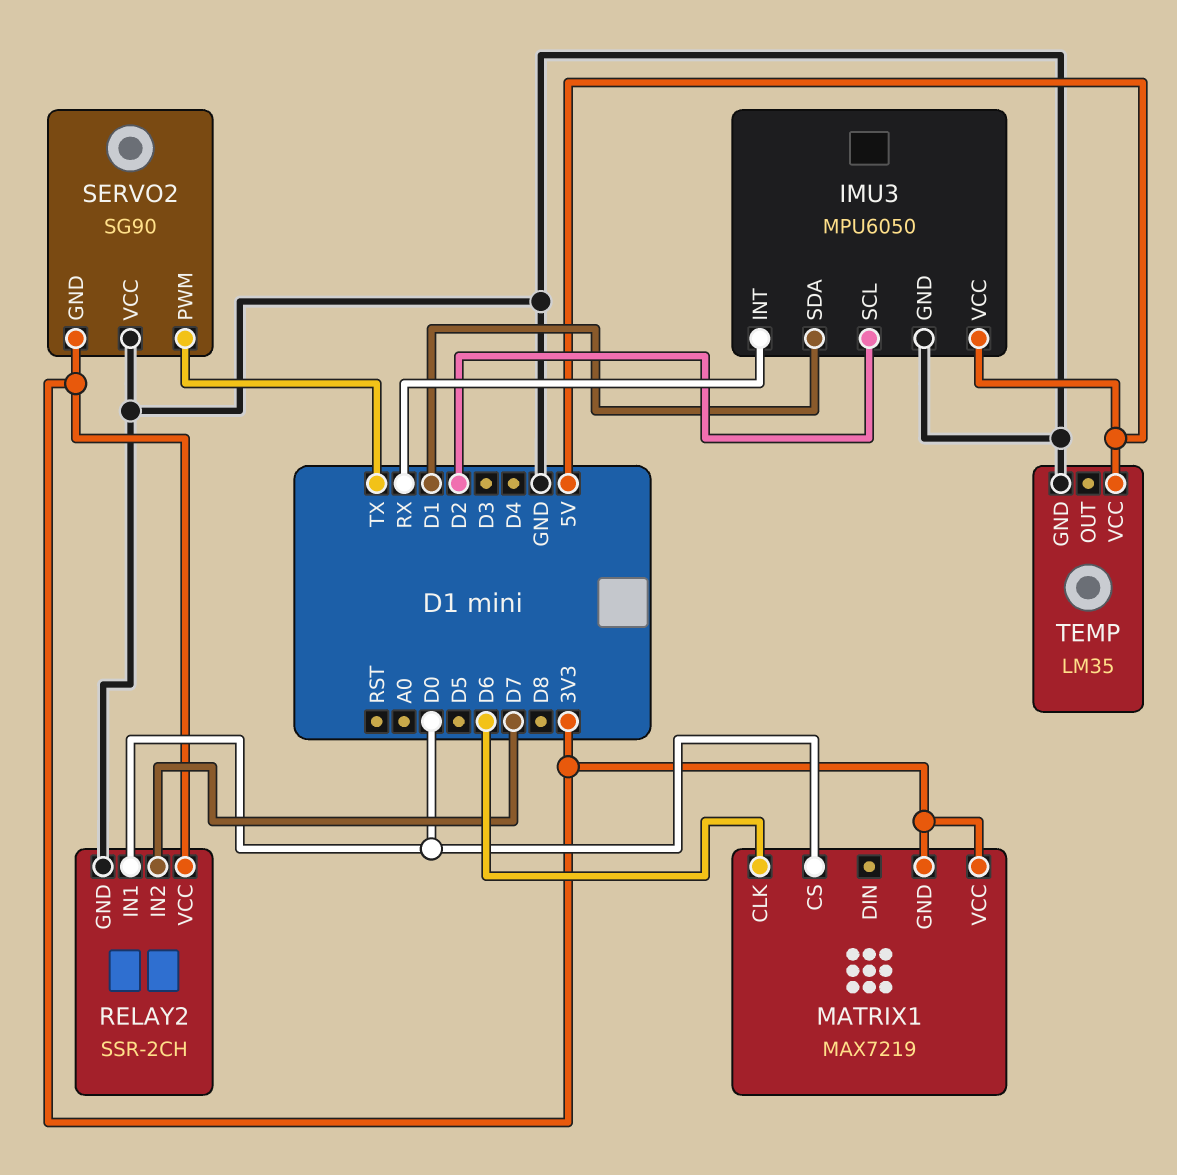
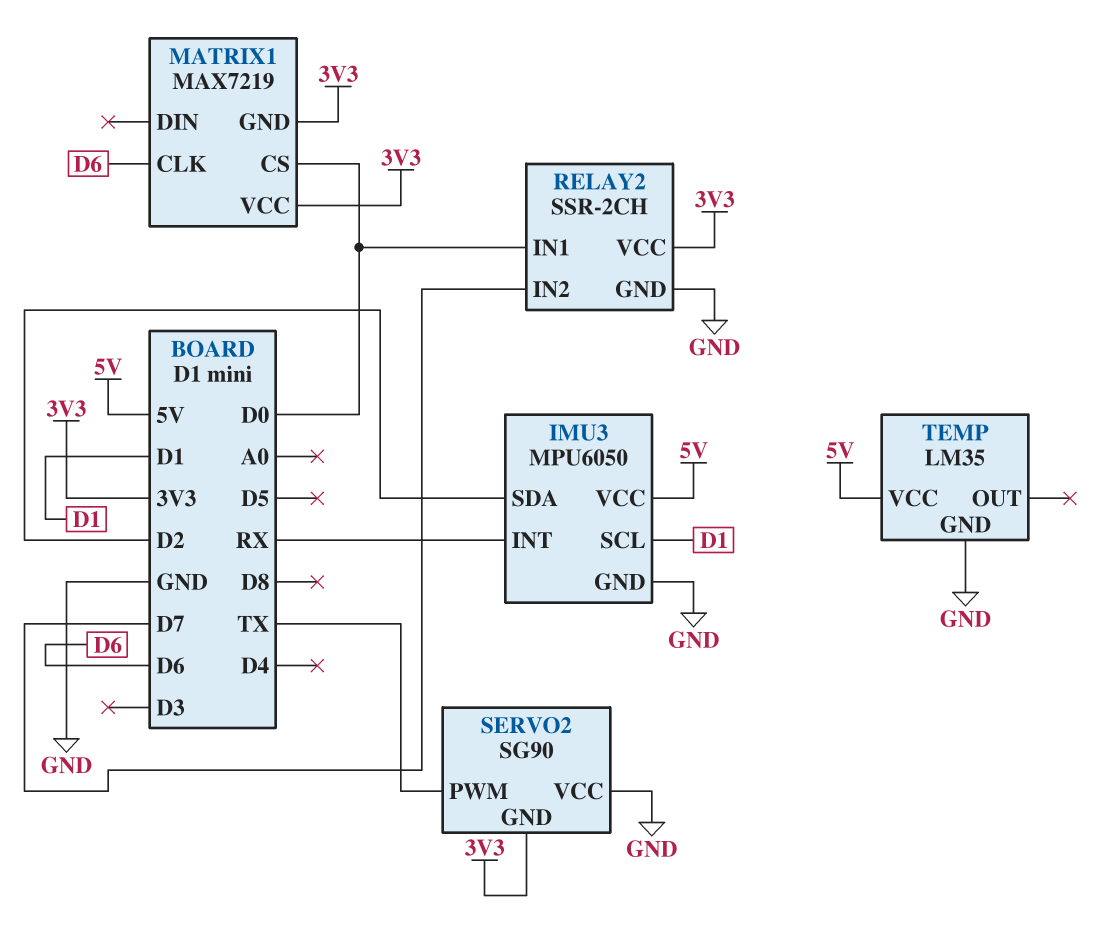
IMU3 pin SCL: D2 -> D1
IMU3 pin SDA: D1 -> D2

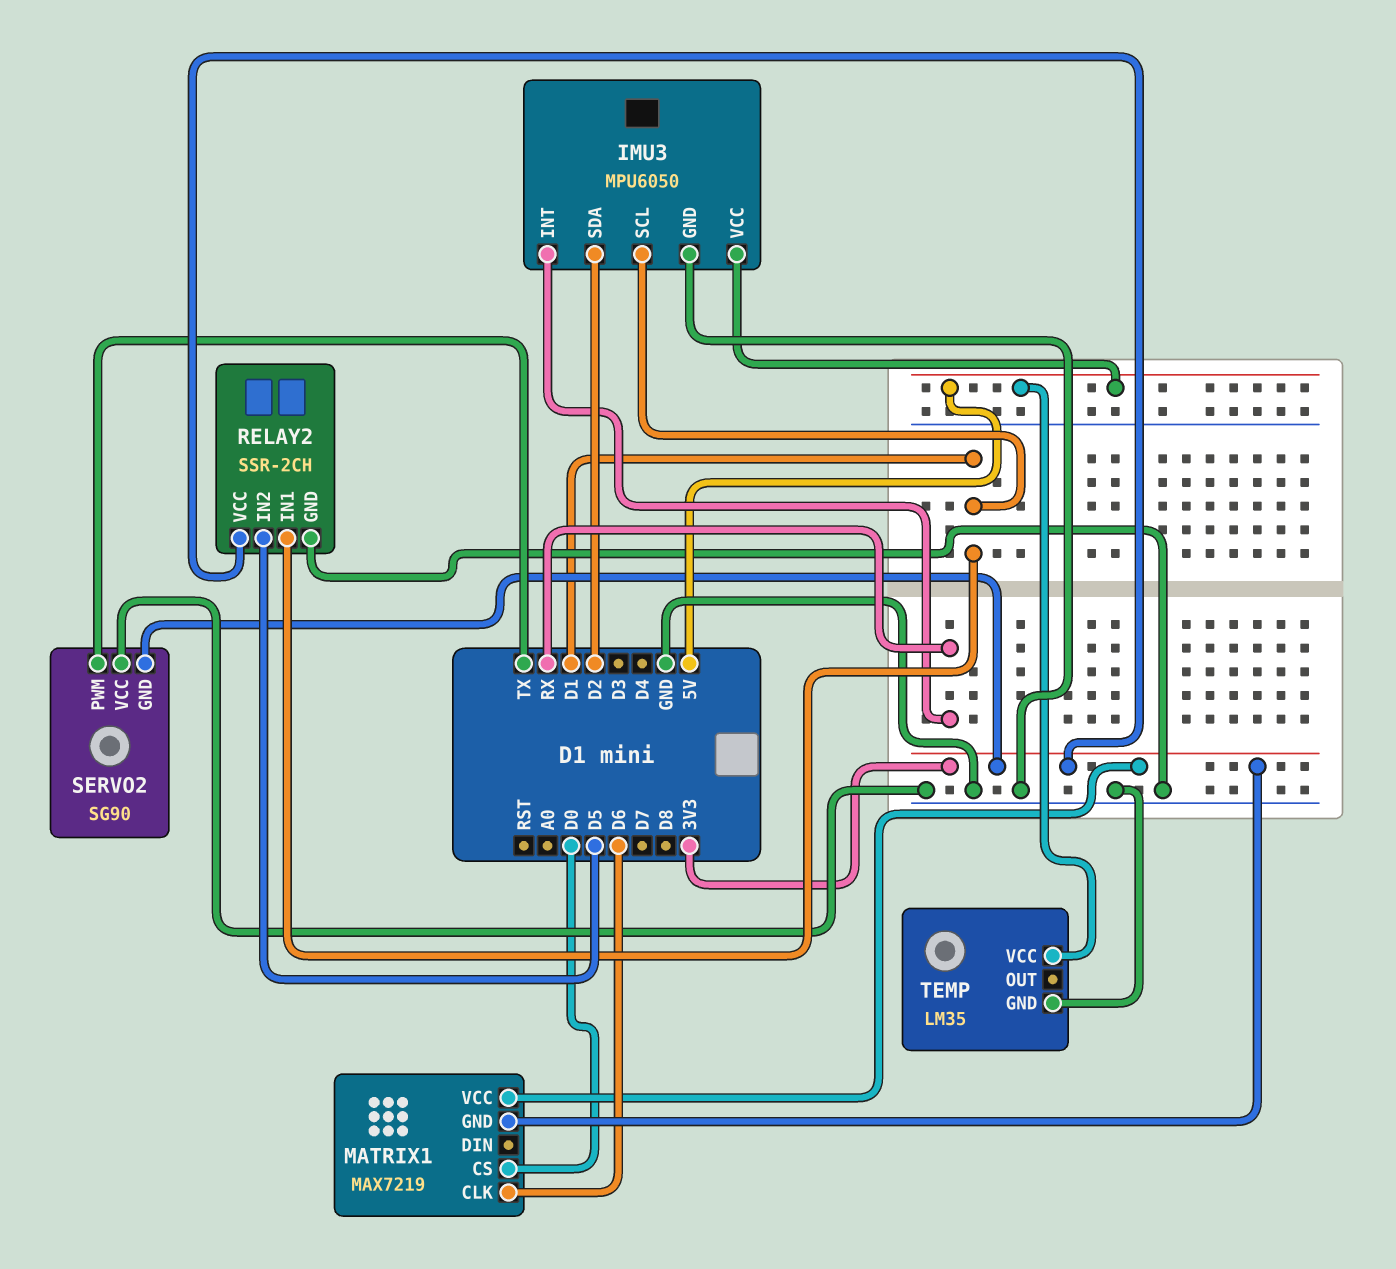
RELAY2 pin IN1: D0 -> D1
RELAY2 pin IN2: D7 -> D5

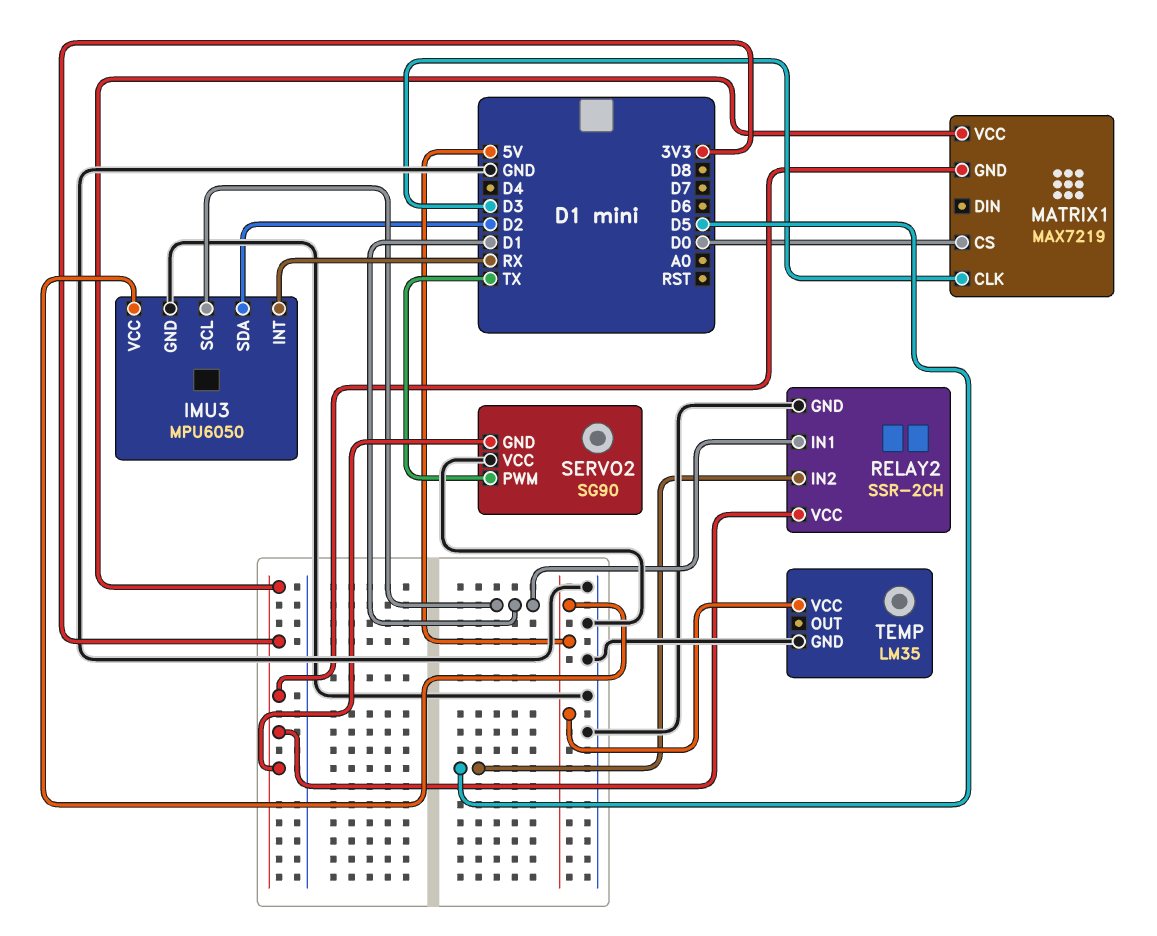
MATRIX1 pin CLK: D6 -> D3

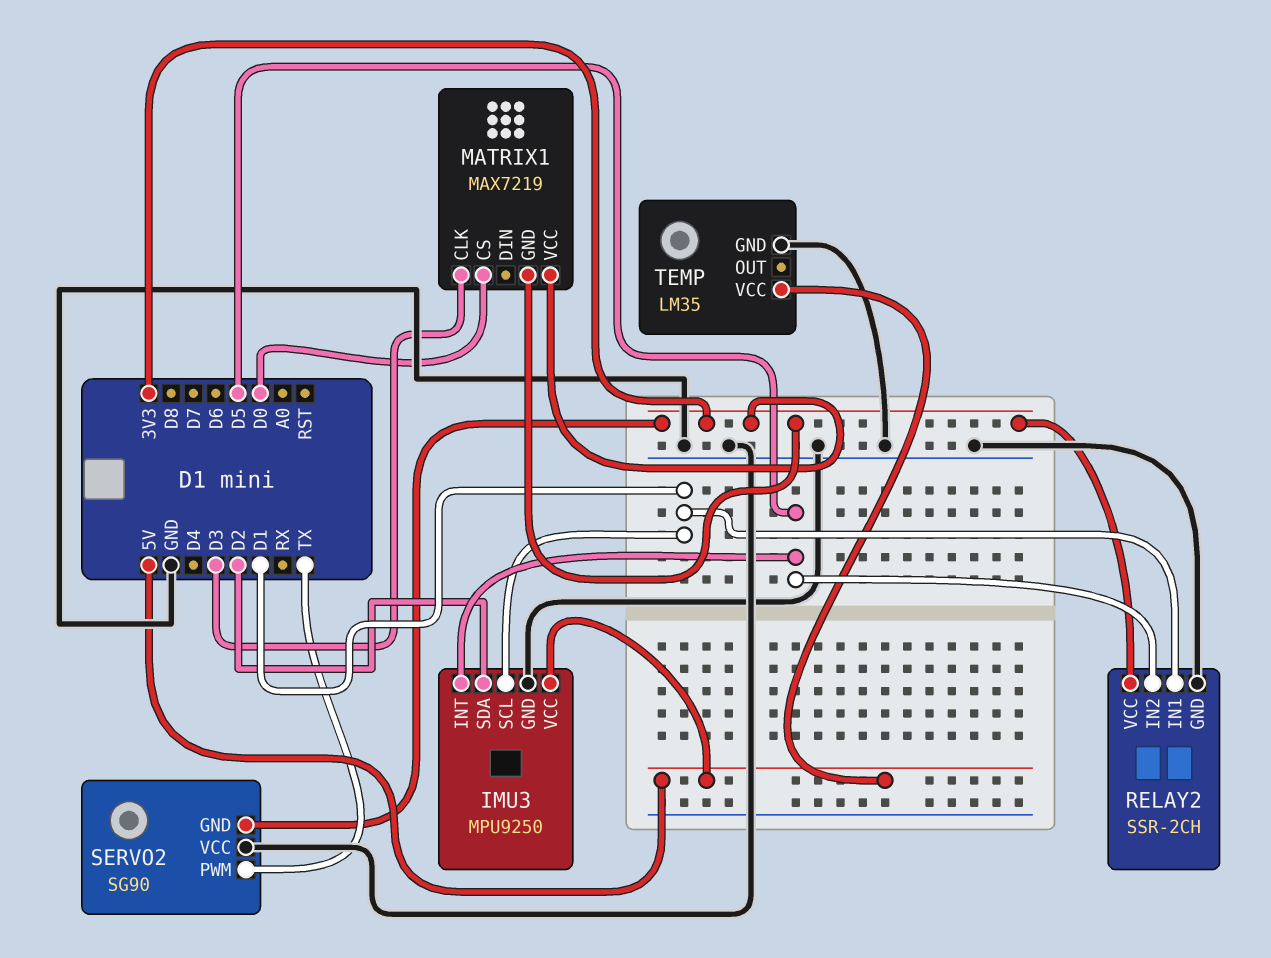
IMU3: MPU6050 -> MPU9250
IMU3 pin INT: RX -> D5

